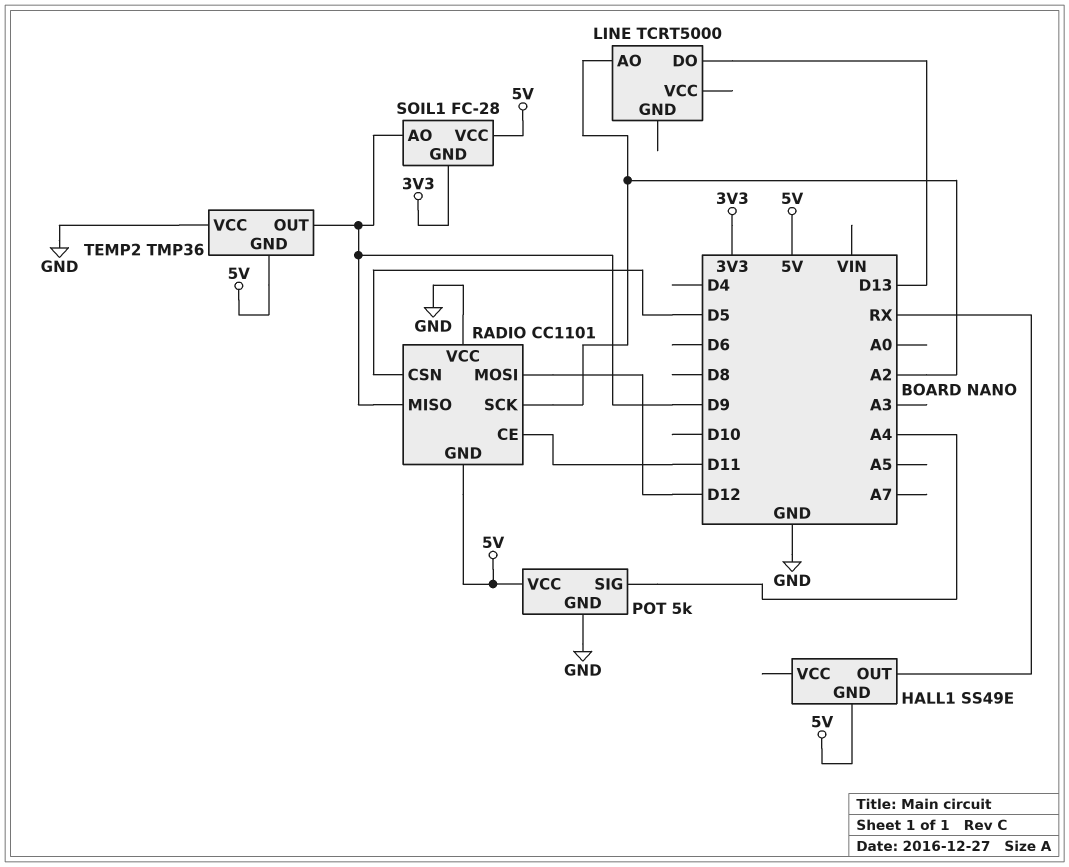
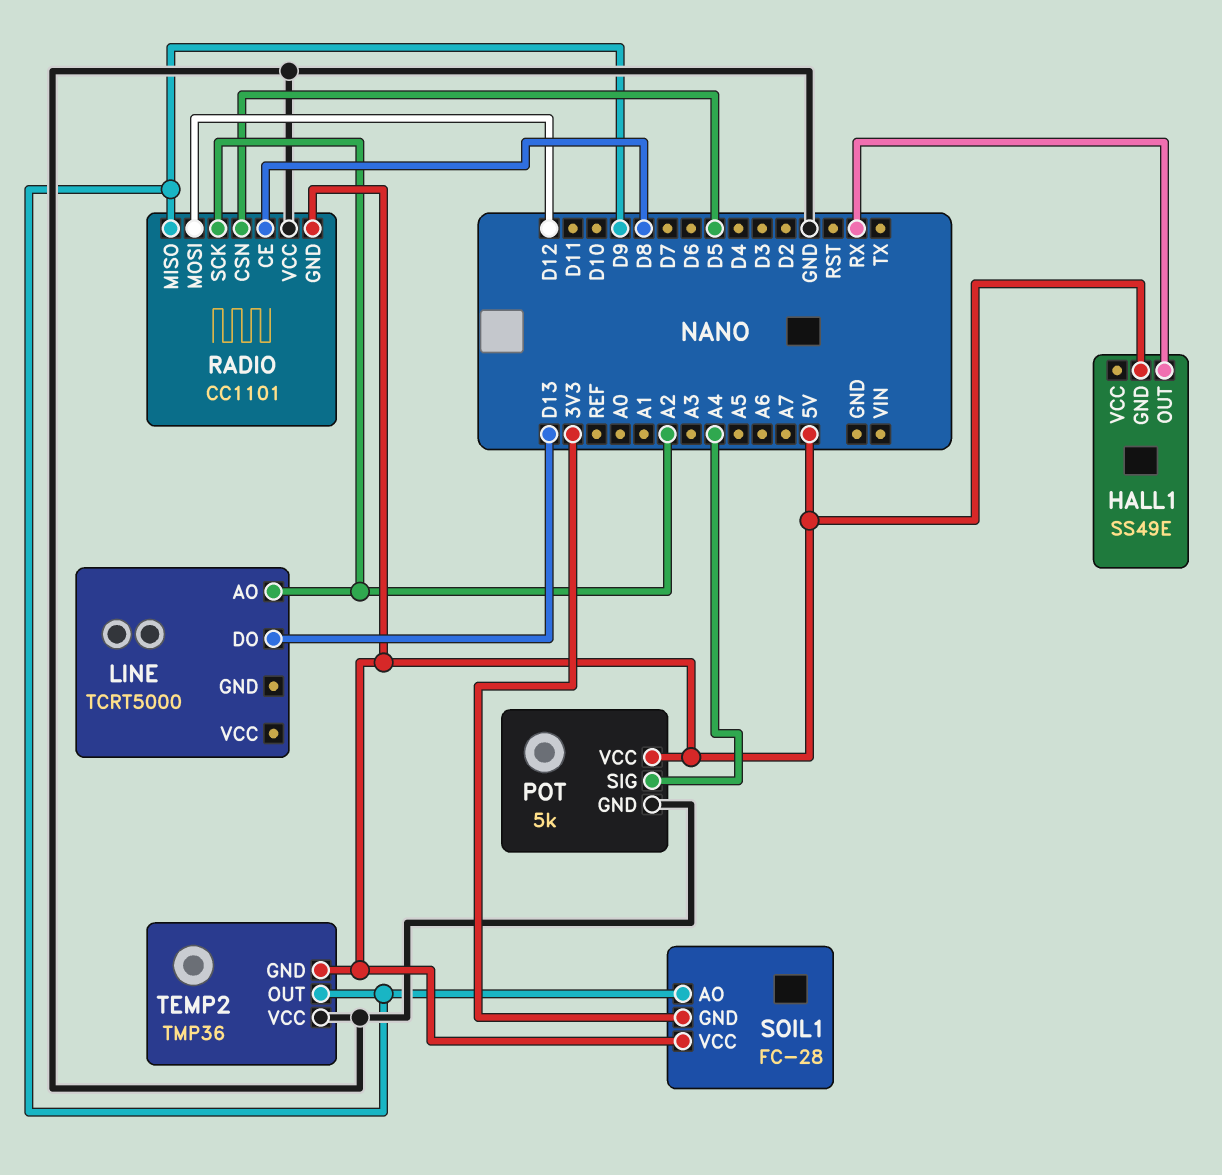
RADIO pin CE: D11 -> D8

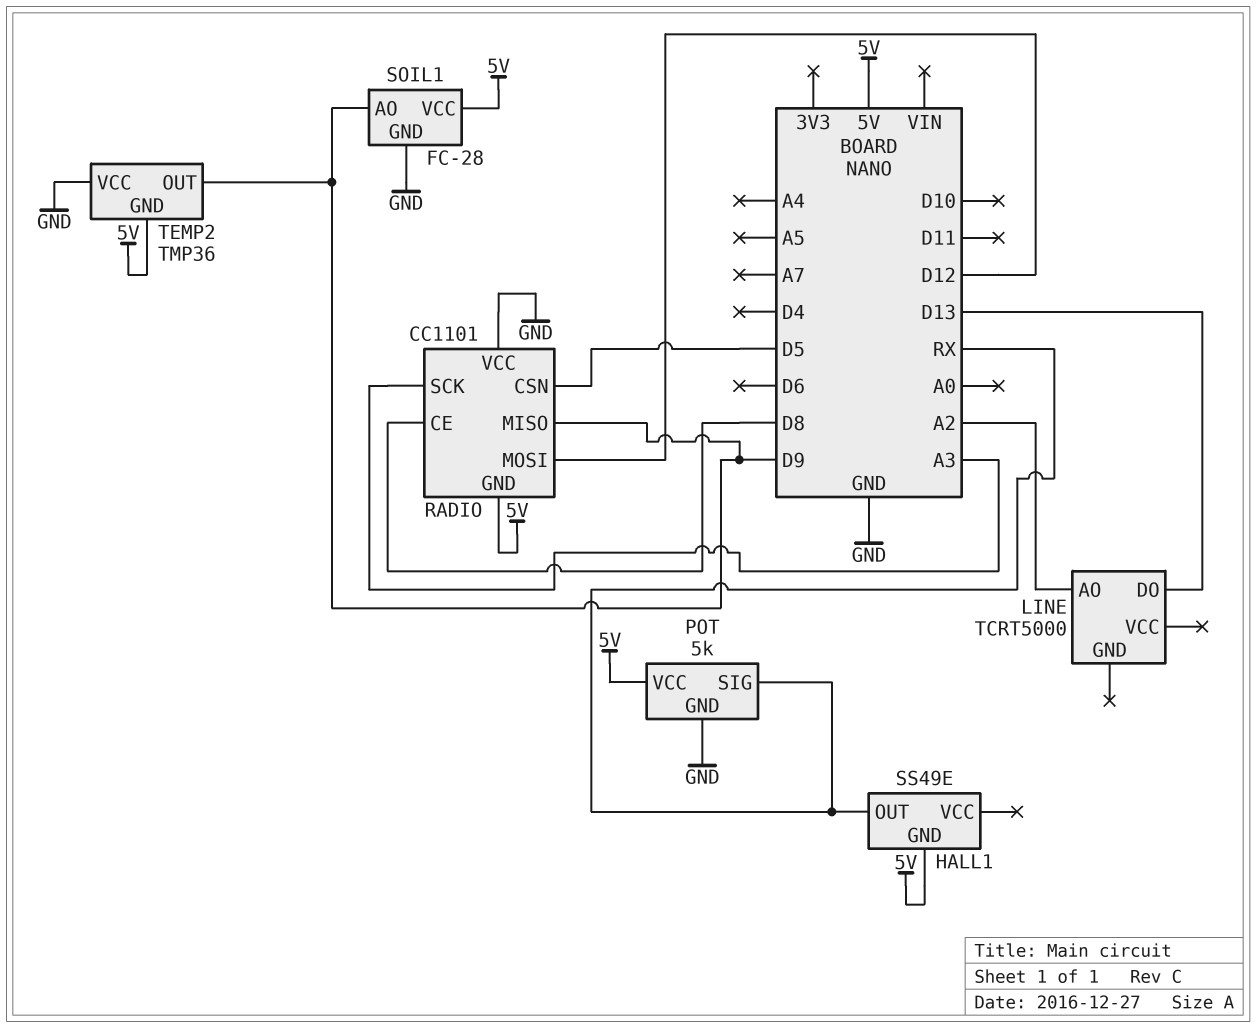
POT pin SIG: A4 -> RX
RADIO pin SCK: A2 -> A3
SOIL1 pin GND: 3V3 -> GND

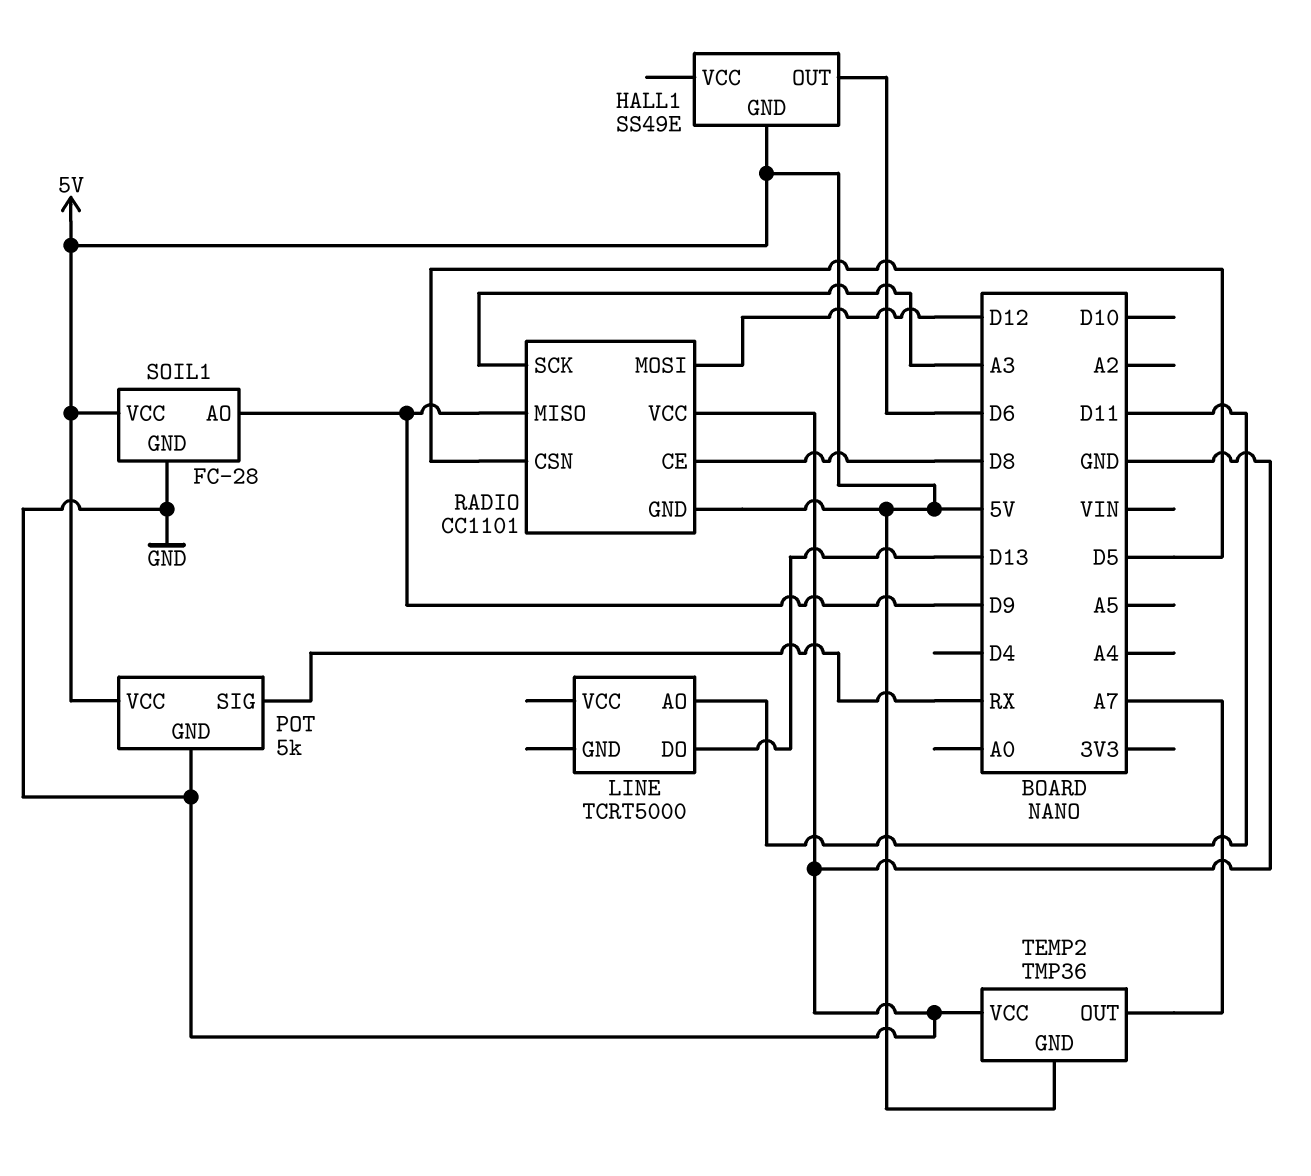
HALL1 pin OUT: RX -> D6
LINE pin AO: A2 -> D11
TEMP2 pin OUT: D9 -> A7

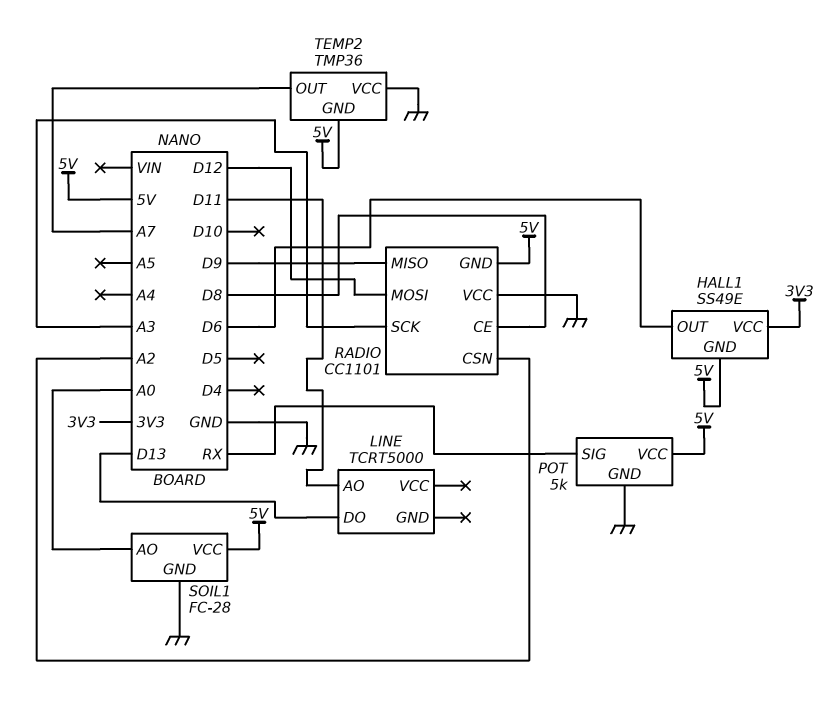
HALL1 pin VCC: none -> 3V3
RADIO pin CSN: D5 -> A2
SOIL1 pin AO: D9 -> A0

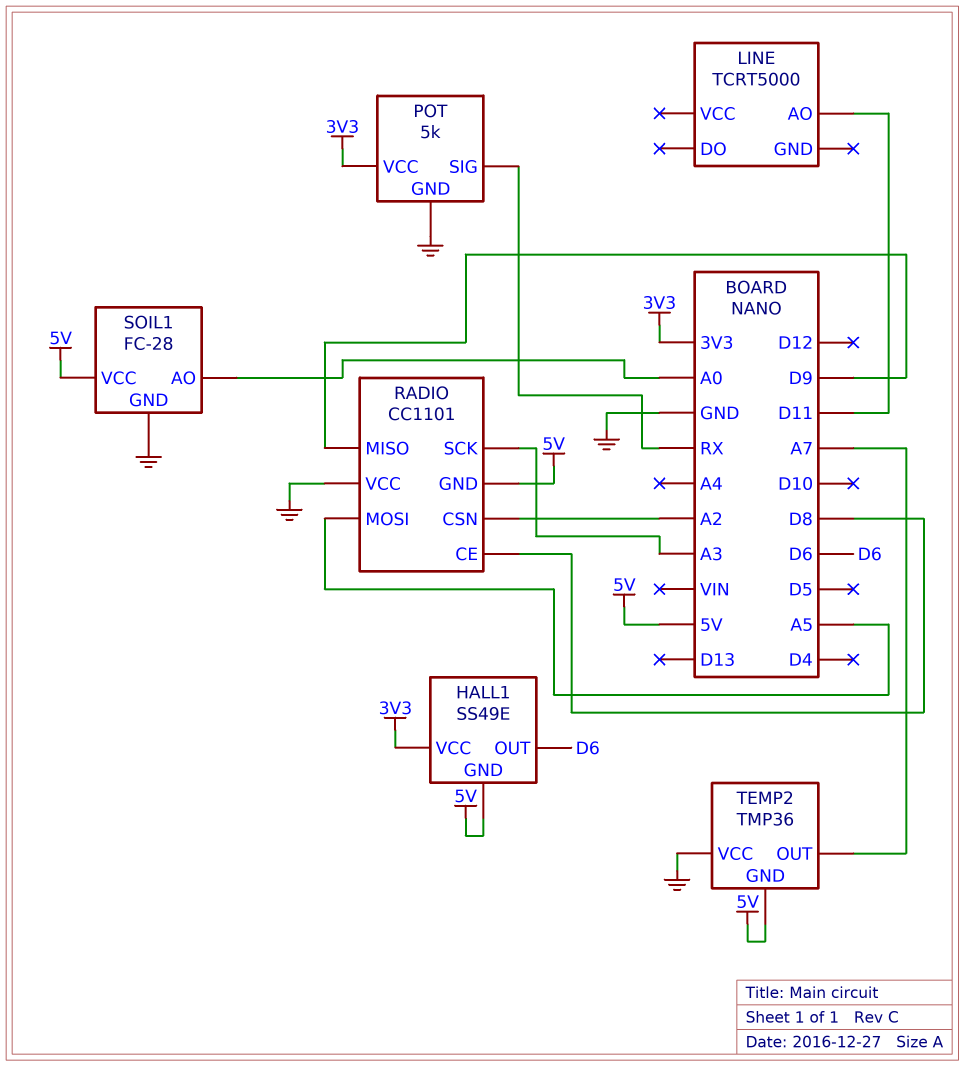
LINE pin DO: D13 -> none
POT pin VCC: 5V -> 3V3
RADIO pin MOSI: D12 -> A5

